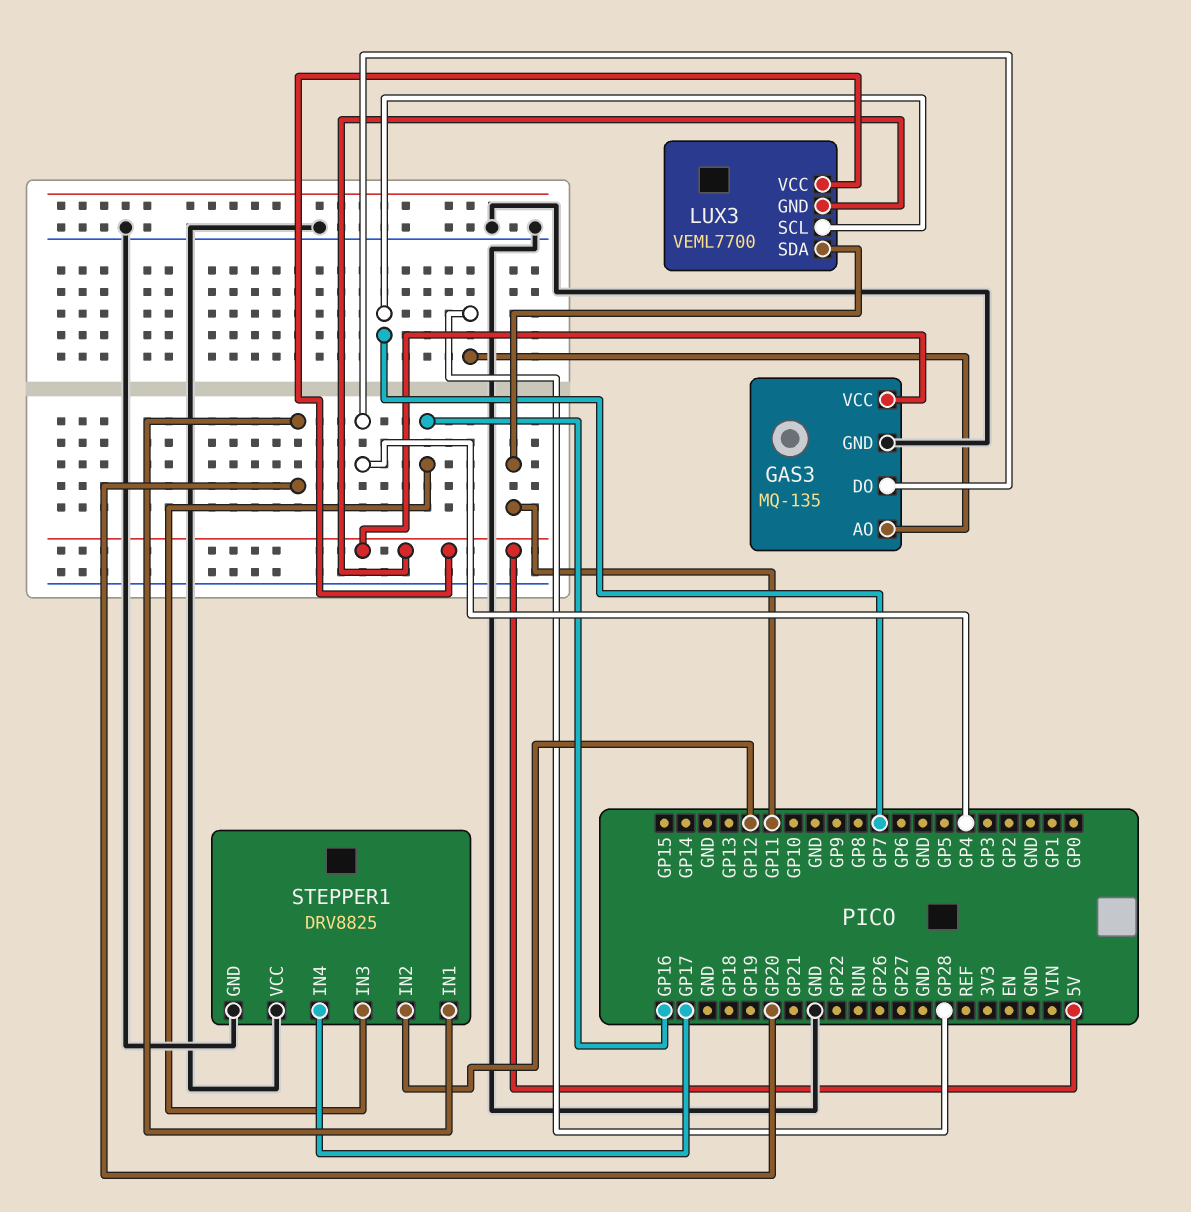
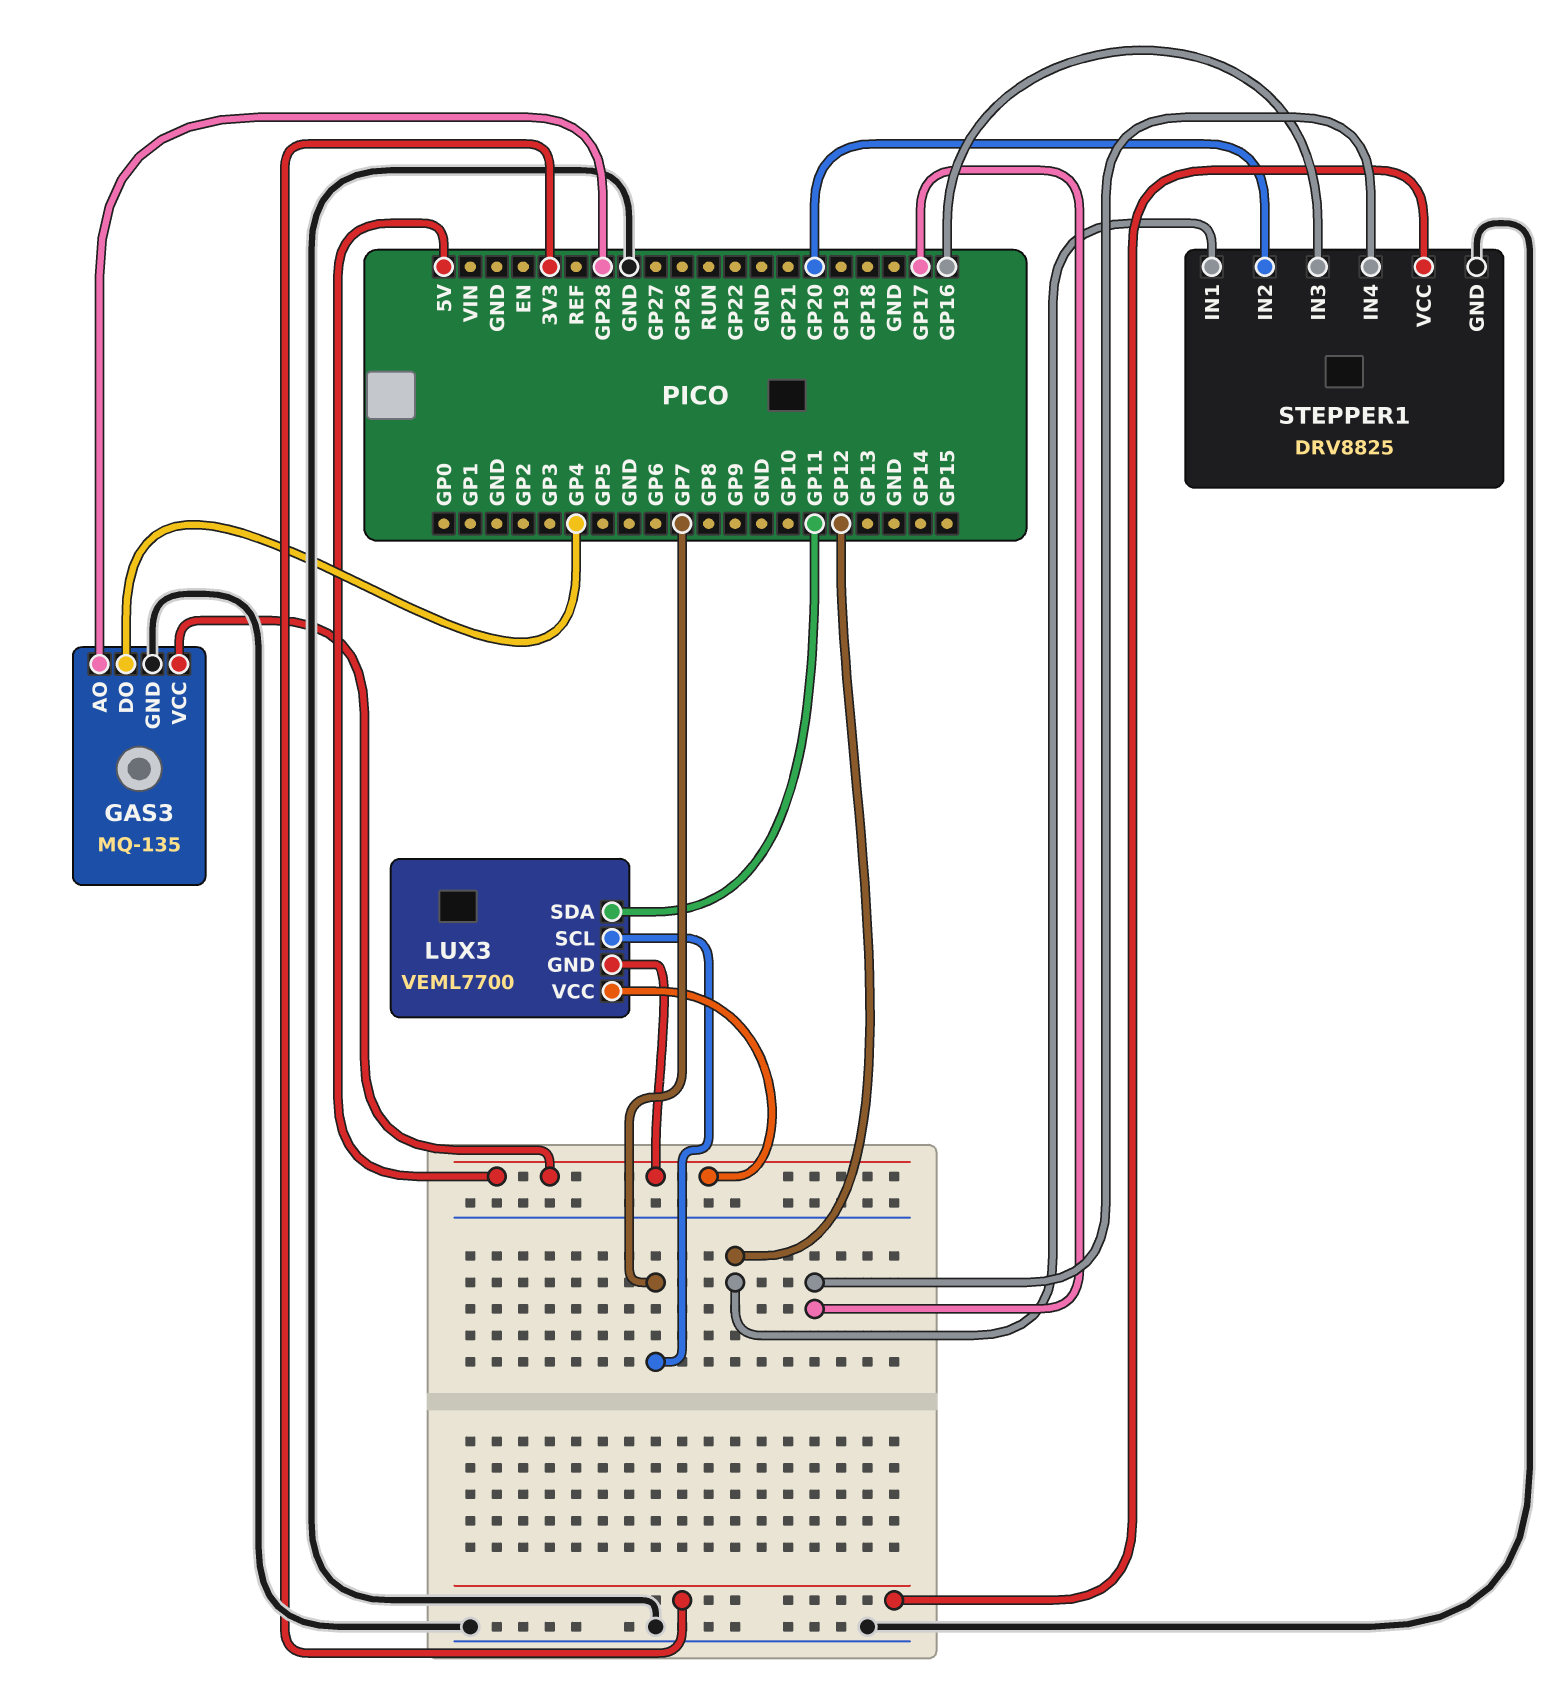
STEPPER1 pin IN1: GP20 -> GP12
STEPPER1 pin IN2: GP12 -> GP20
STEPPER1 pin VCC: GND -> 3V3

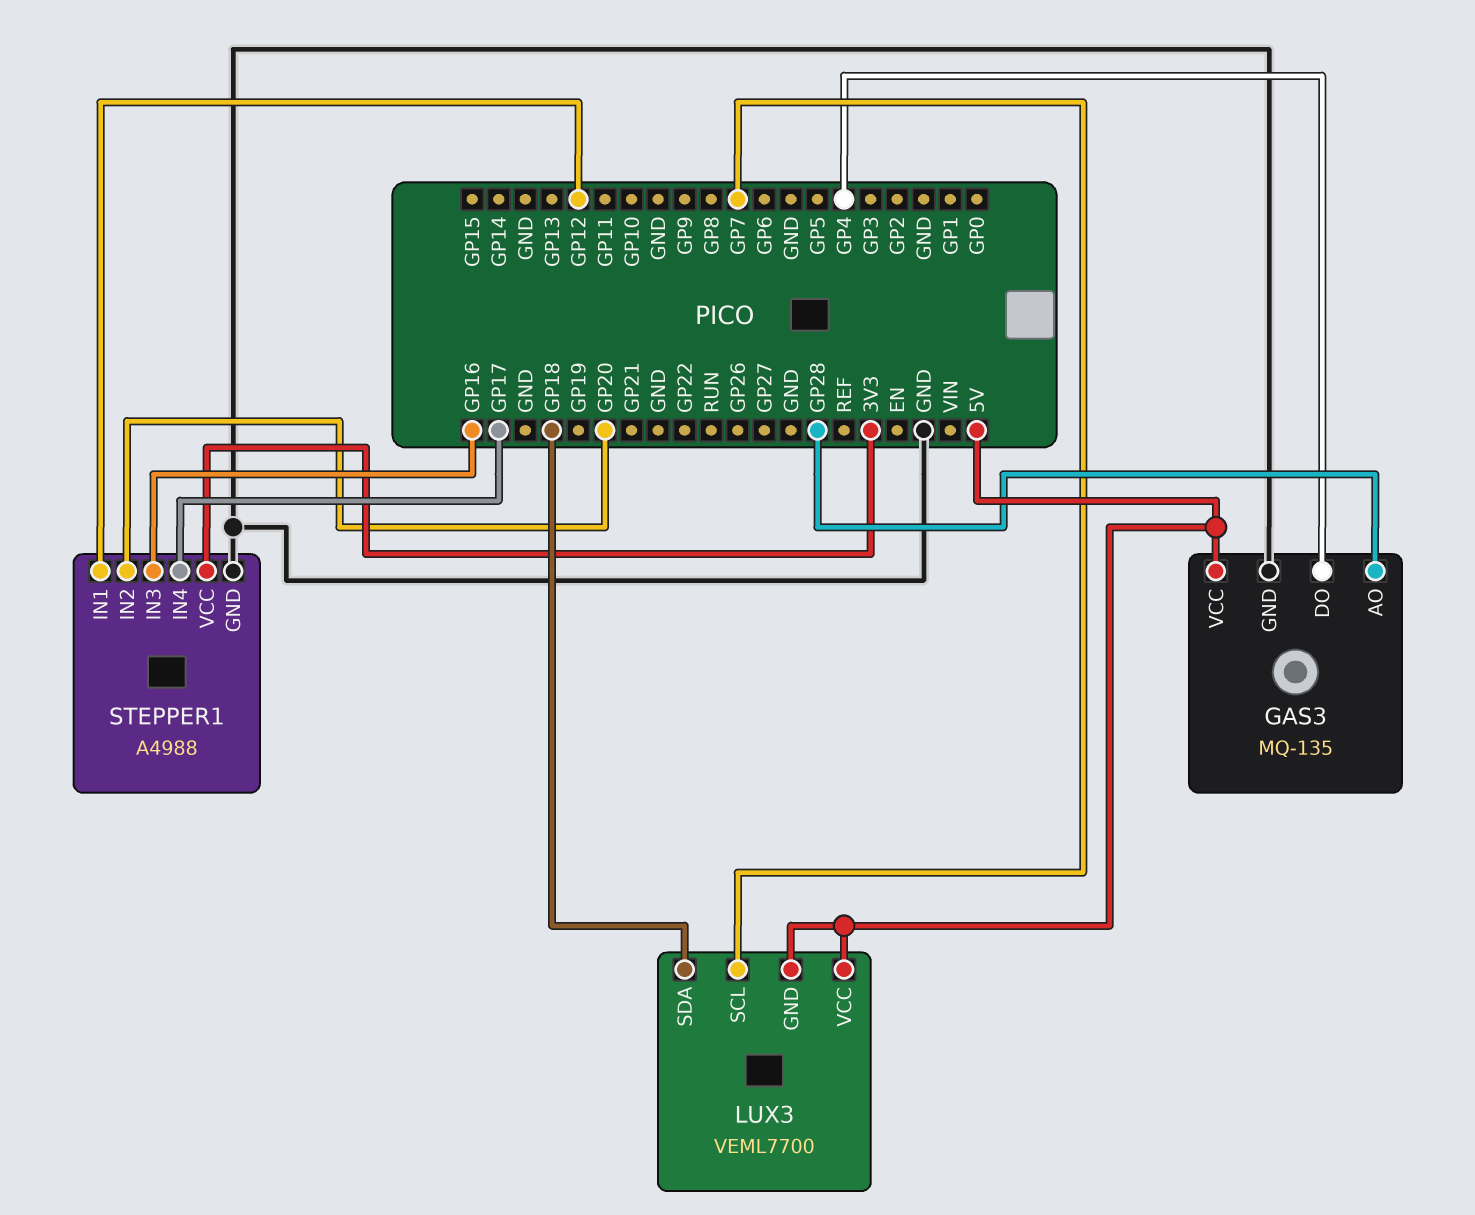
LUX3 pin SDA: GP11 -> GP18
STEPPER1: DRV8825 -> A4988

